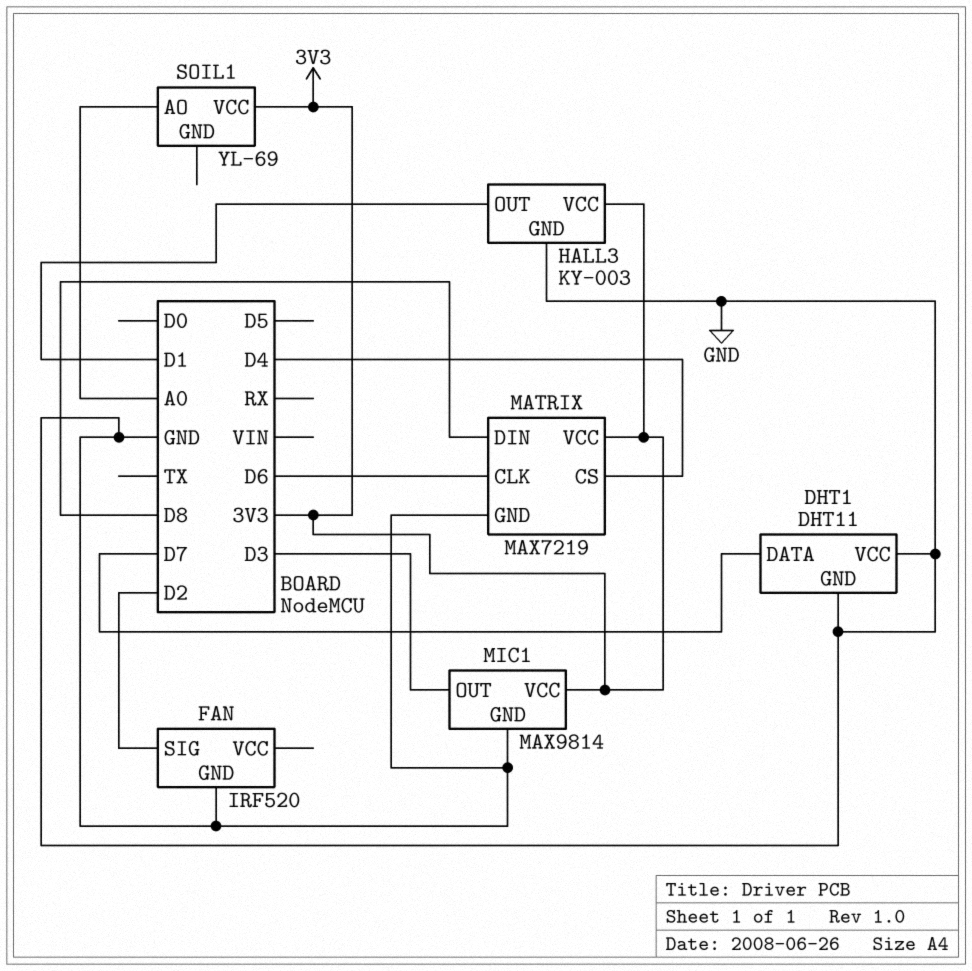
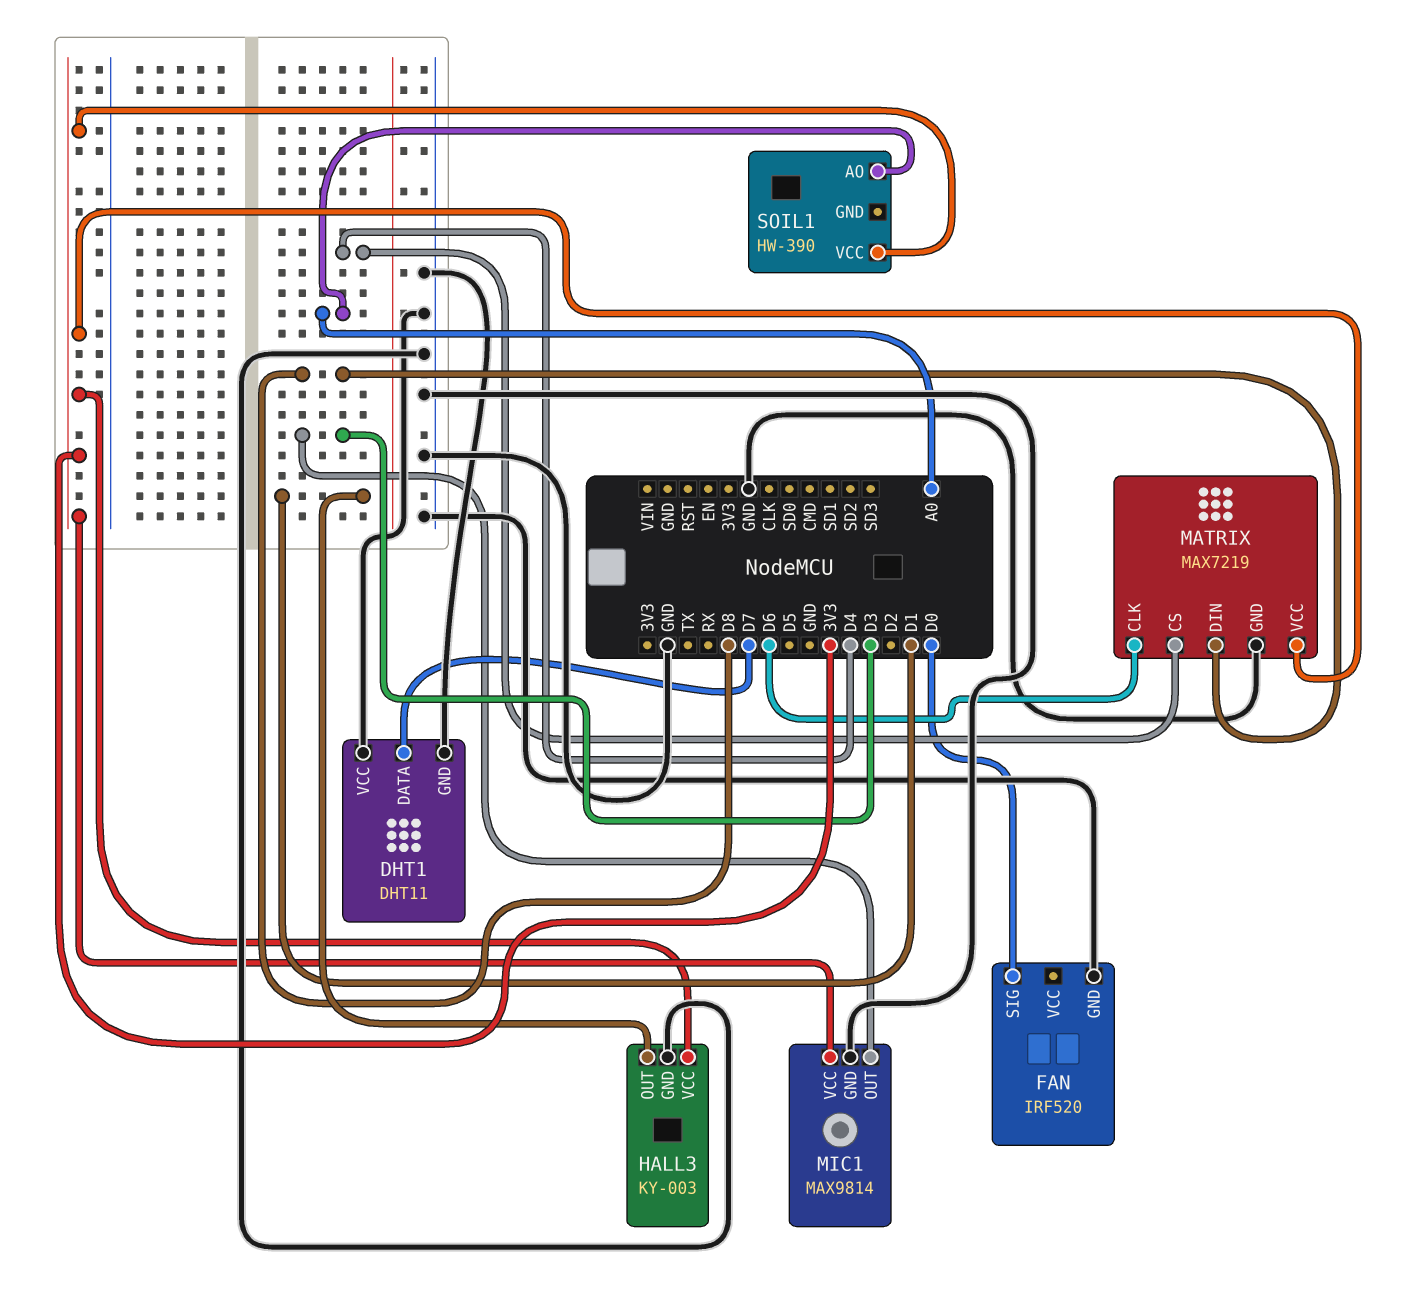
FAN pin SIG: D2 -> D0
SOIL1: YL-69 -> HW-390

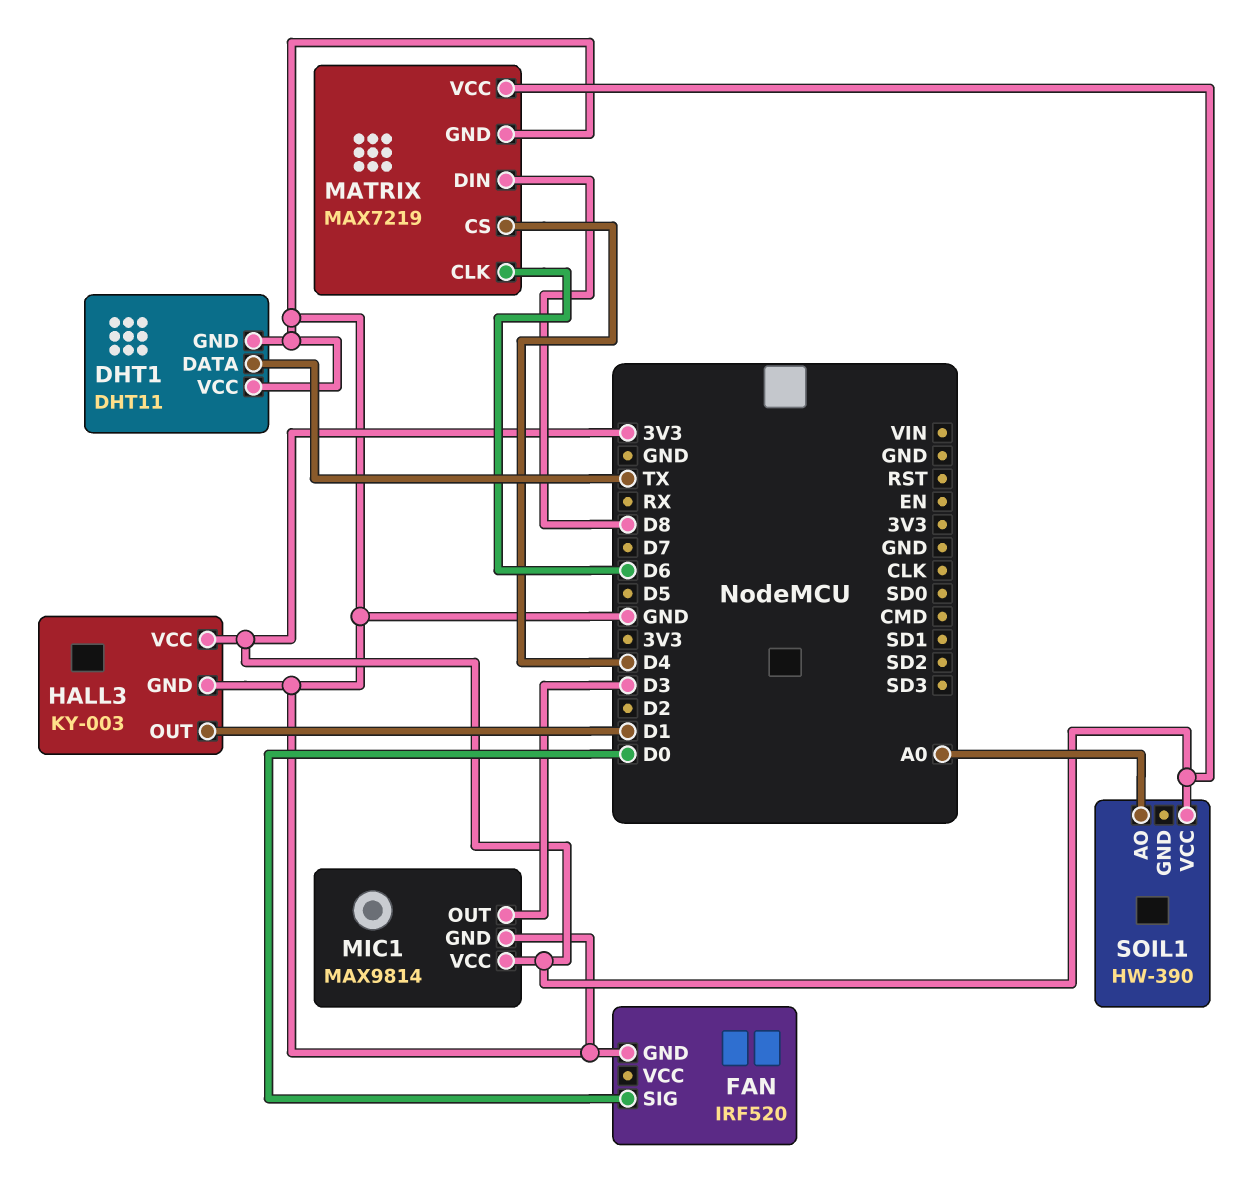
DHT1 pin DATA: D7 -> TX

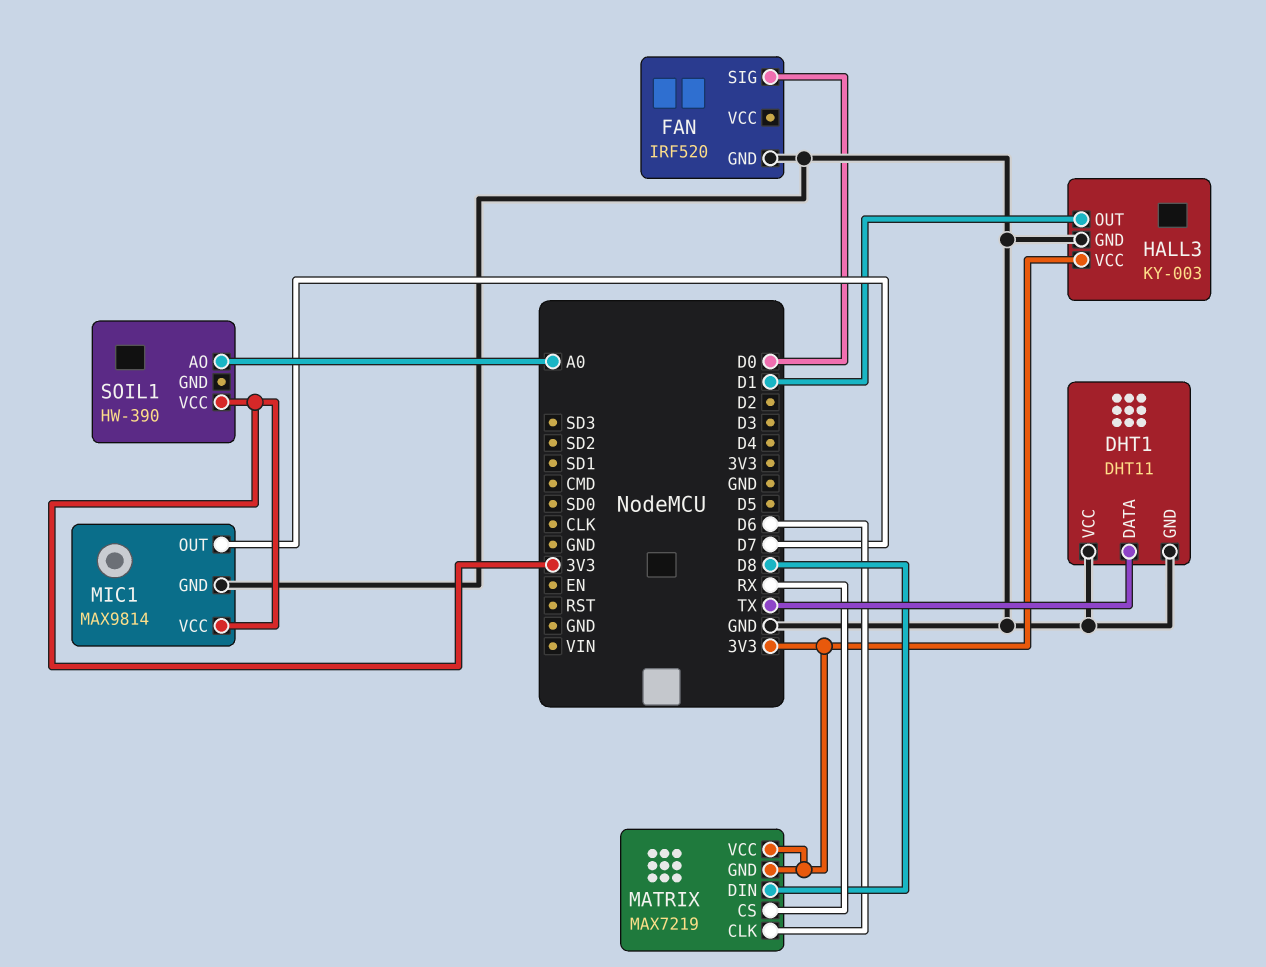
MATRIX pin CS: D4 -> RX
MATRIX pin GND: GND -> 3V3
MIC1 pin OUT: D3 -> D7

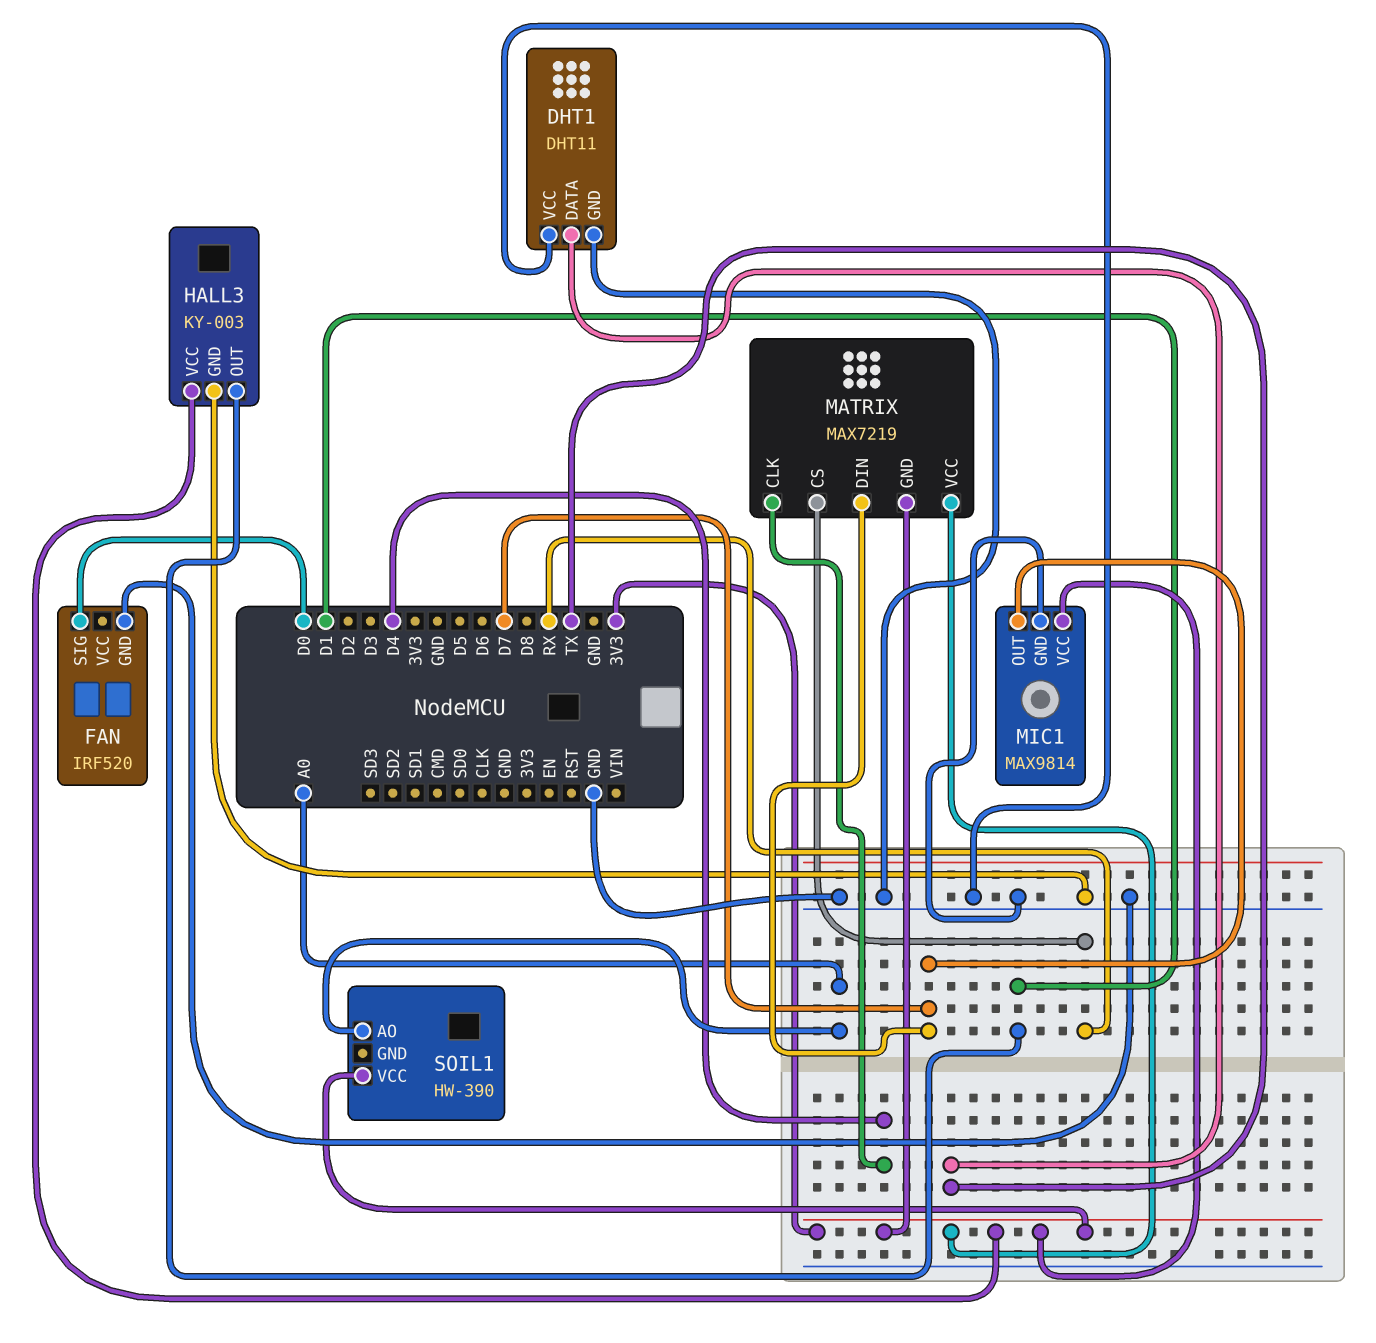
MATRIX pin CLK: D6 -> D4
MATRIX pin DIN: D8 -> D7

